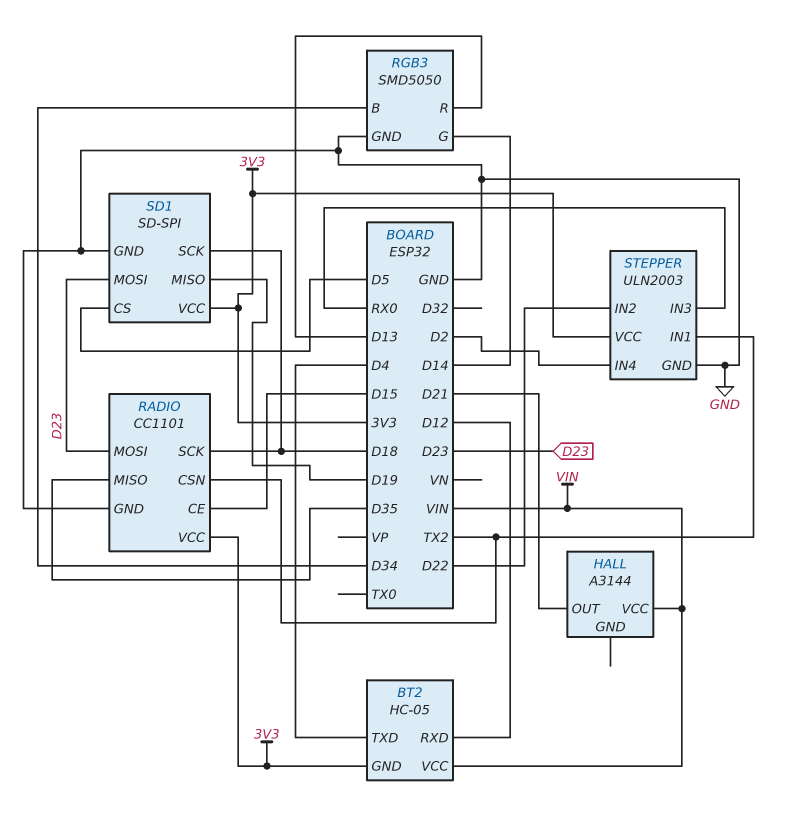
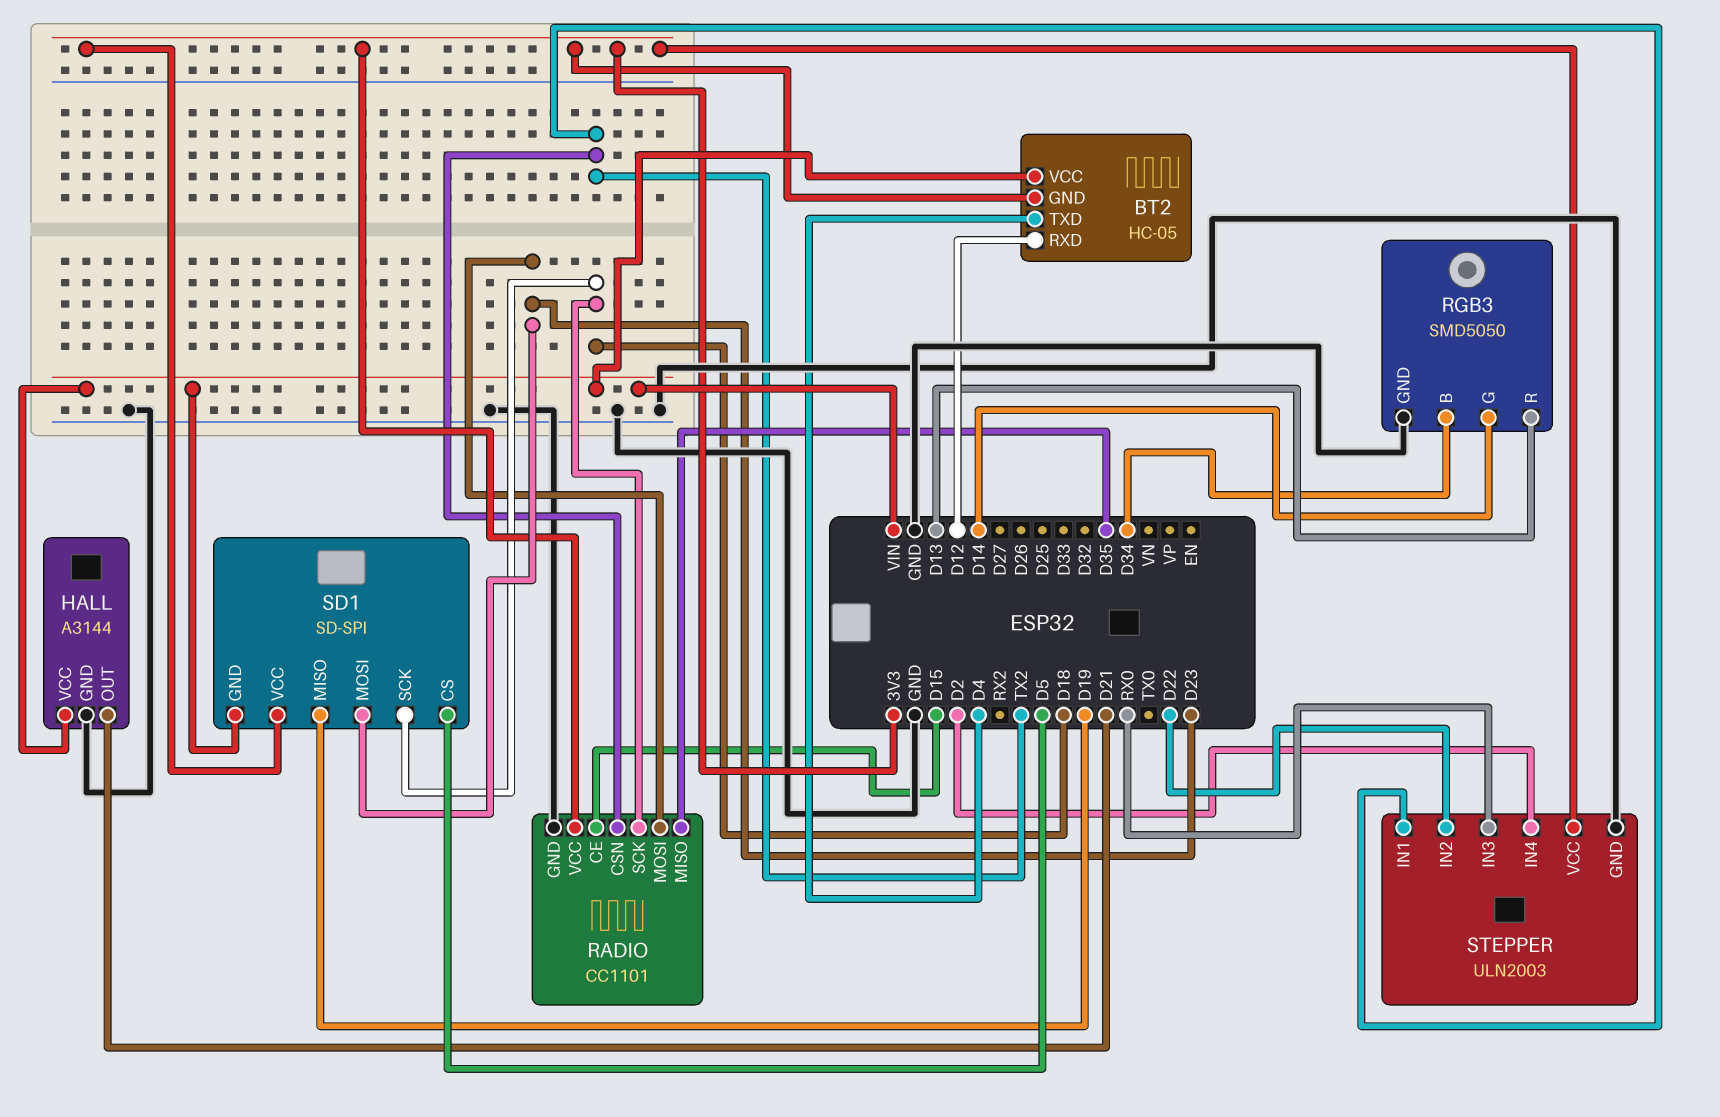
HALL pin GND: none -> GND
SD1 pin GND: GND -> VIN

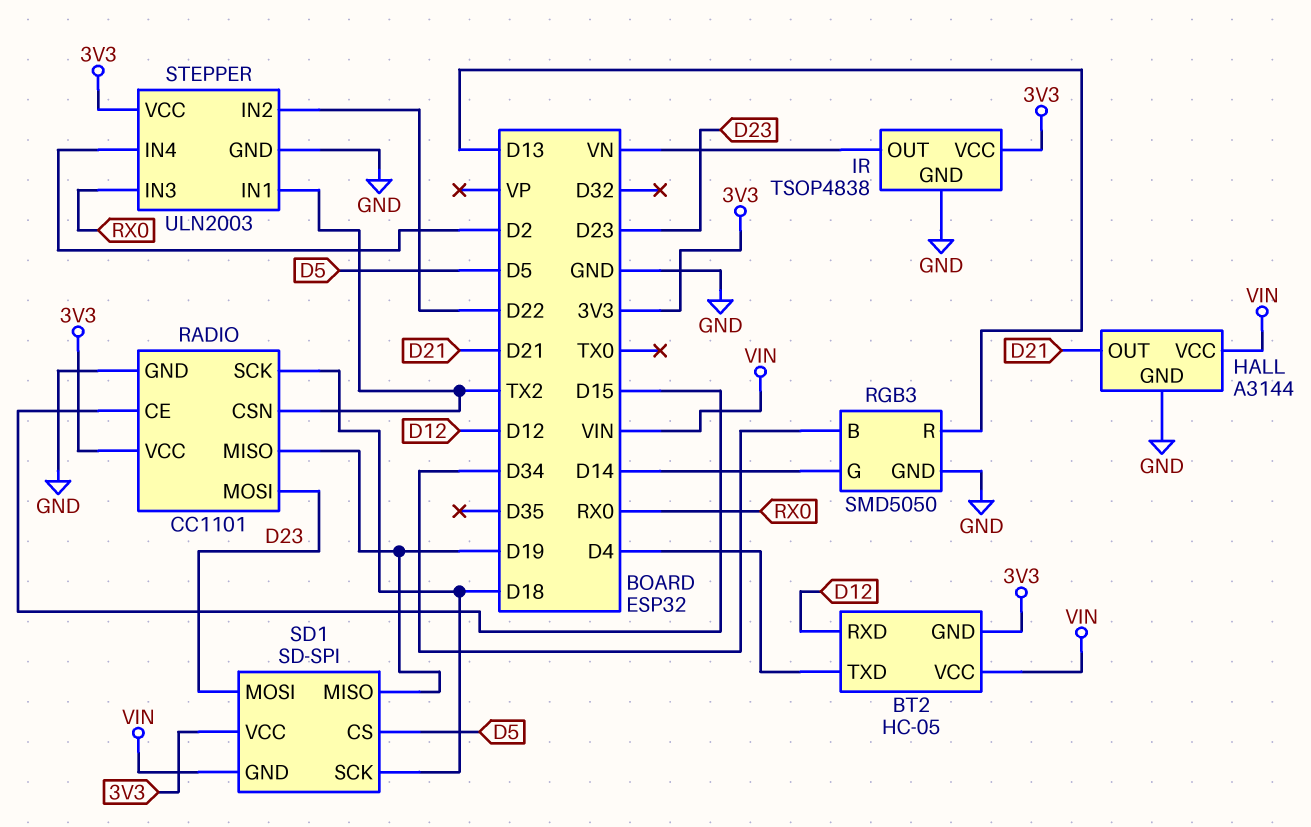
IR: none -> TSOP4838
IR pin GND: none -> GND
IR pin OUT: none -> VN
IR pin VCC: none -> 3V3
RADIO pin MISO: D35 -> D19

